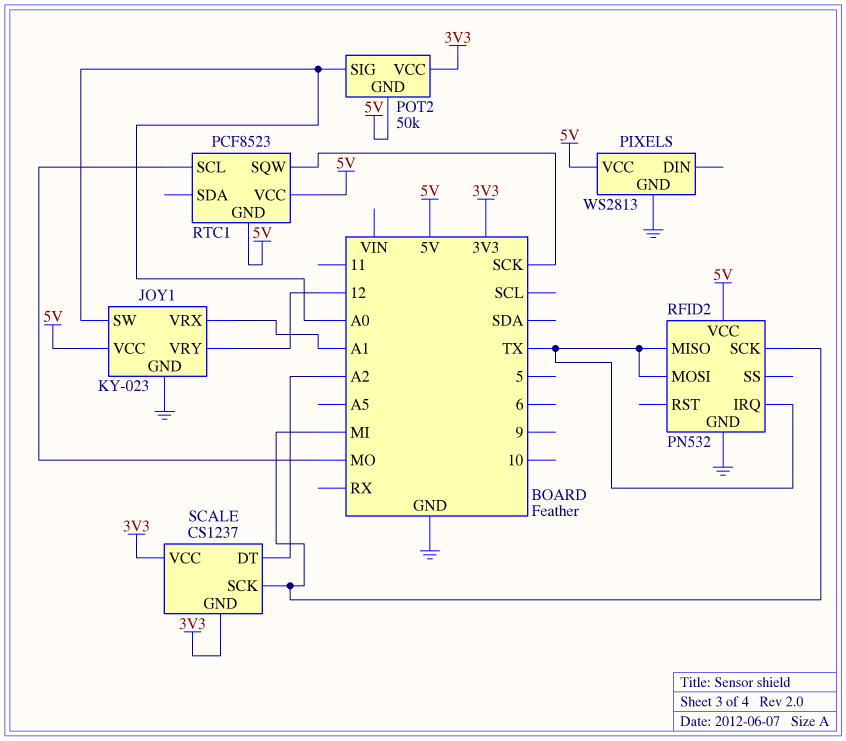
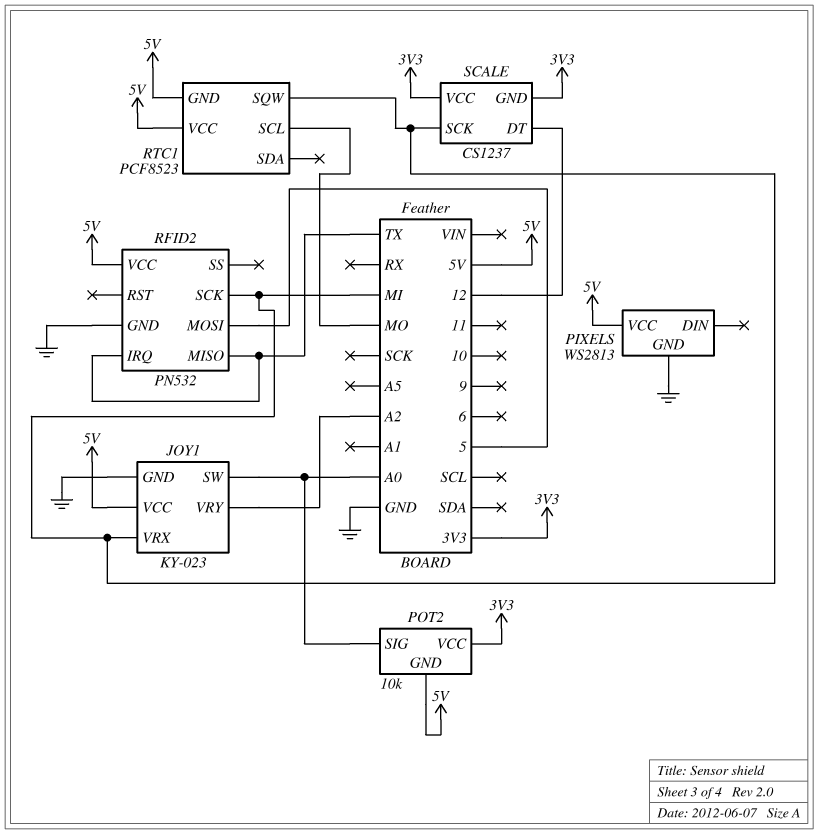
JOY1 pin VRX: A1 -> MI
JOY1 pin VRY: 12 -> A2
POT2: 50k -> 10k
RFID2 pin MOSI: TX -> 5
RTC1 pin SQW: SCK -> MI
SCALE pin DT: A2 -> 12

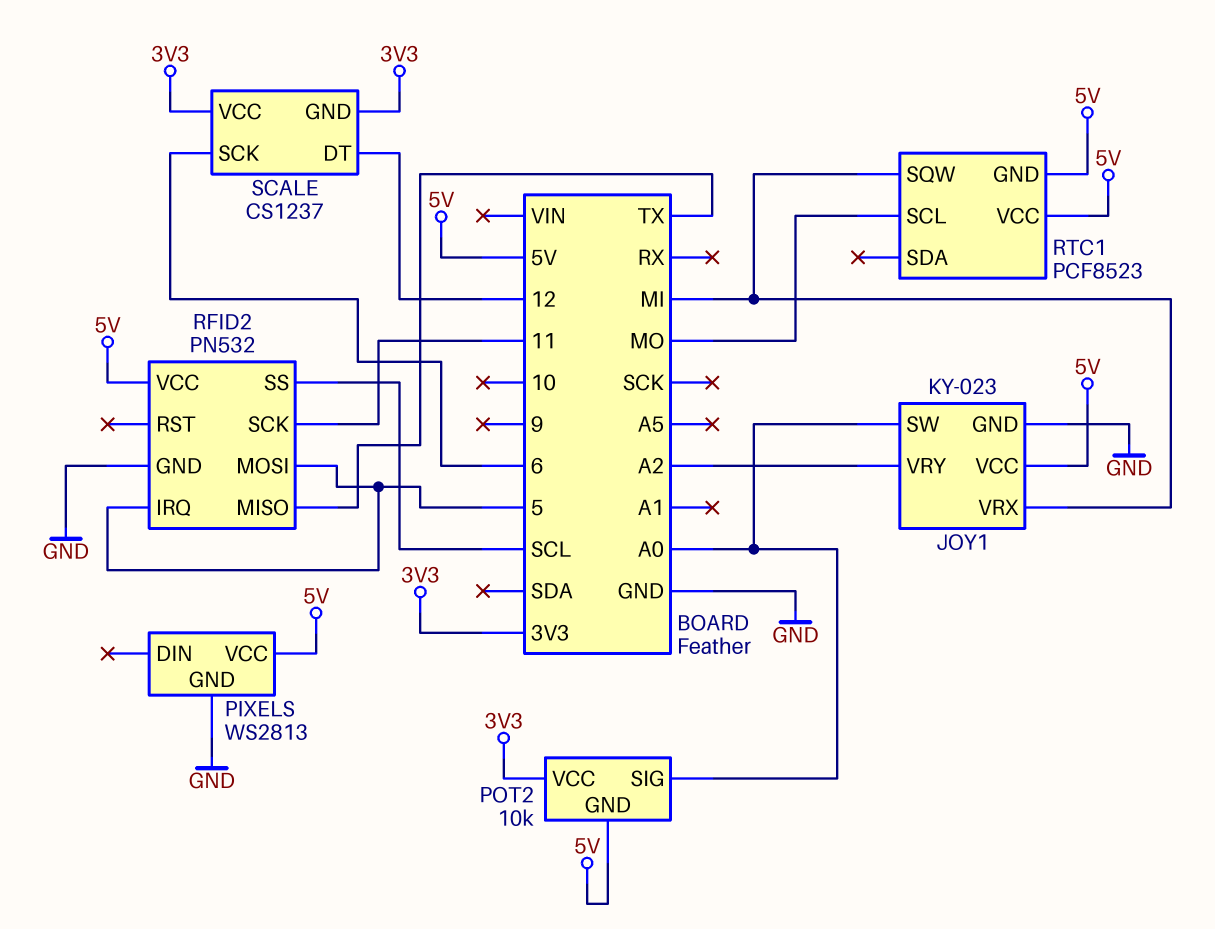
RFID2 pin IRQ: TX -> 5
RFID2 pin SCK: MI -> 11
RFID2 pin SS: none -> SCL
SCALE pin SCK: MI -> 6

